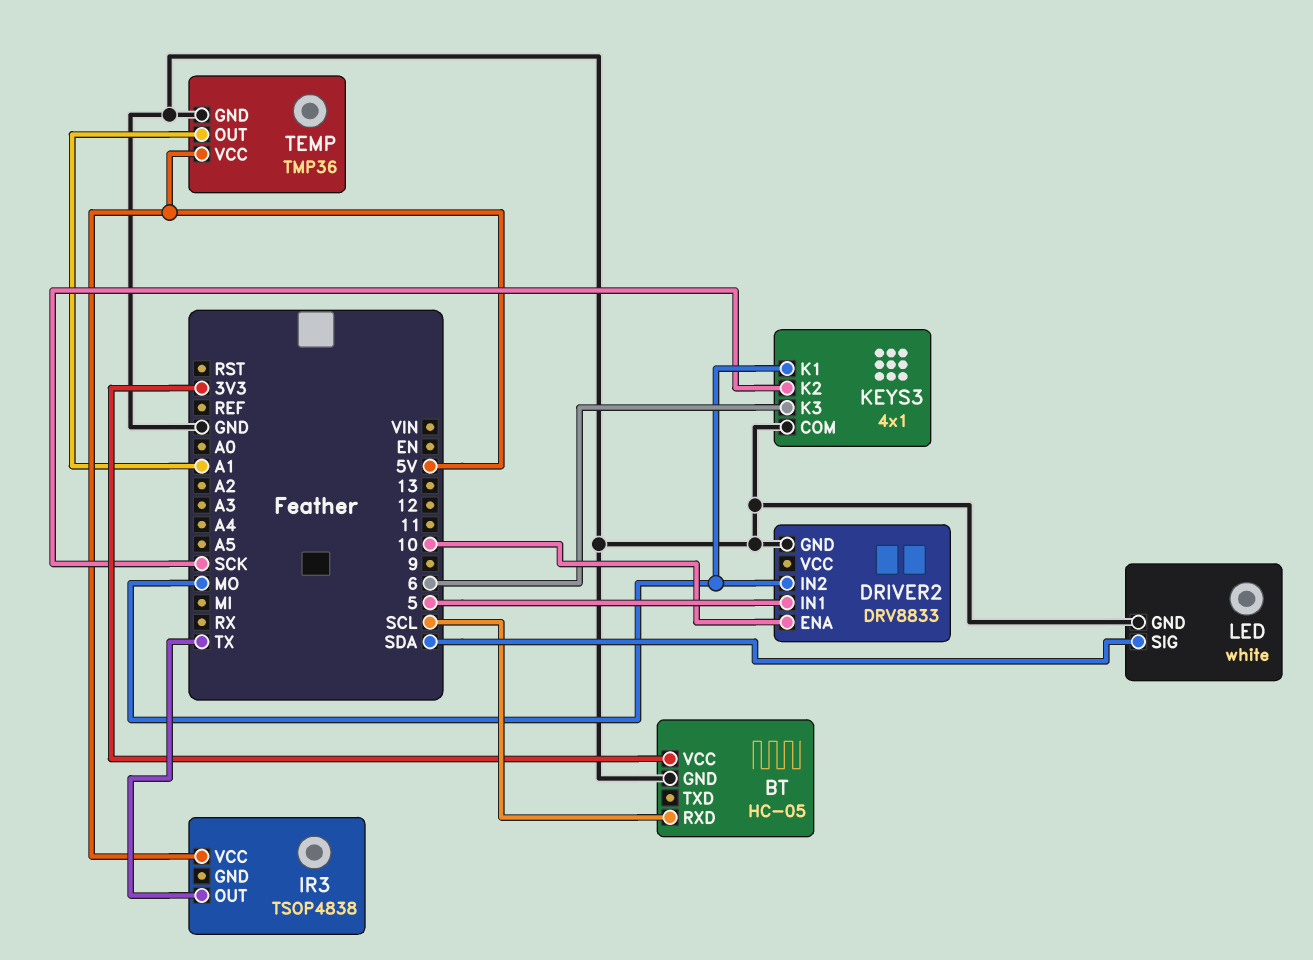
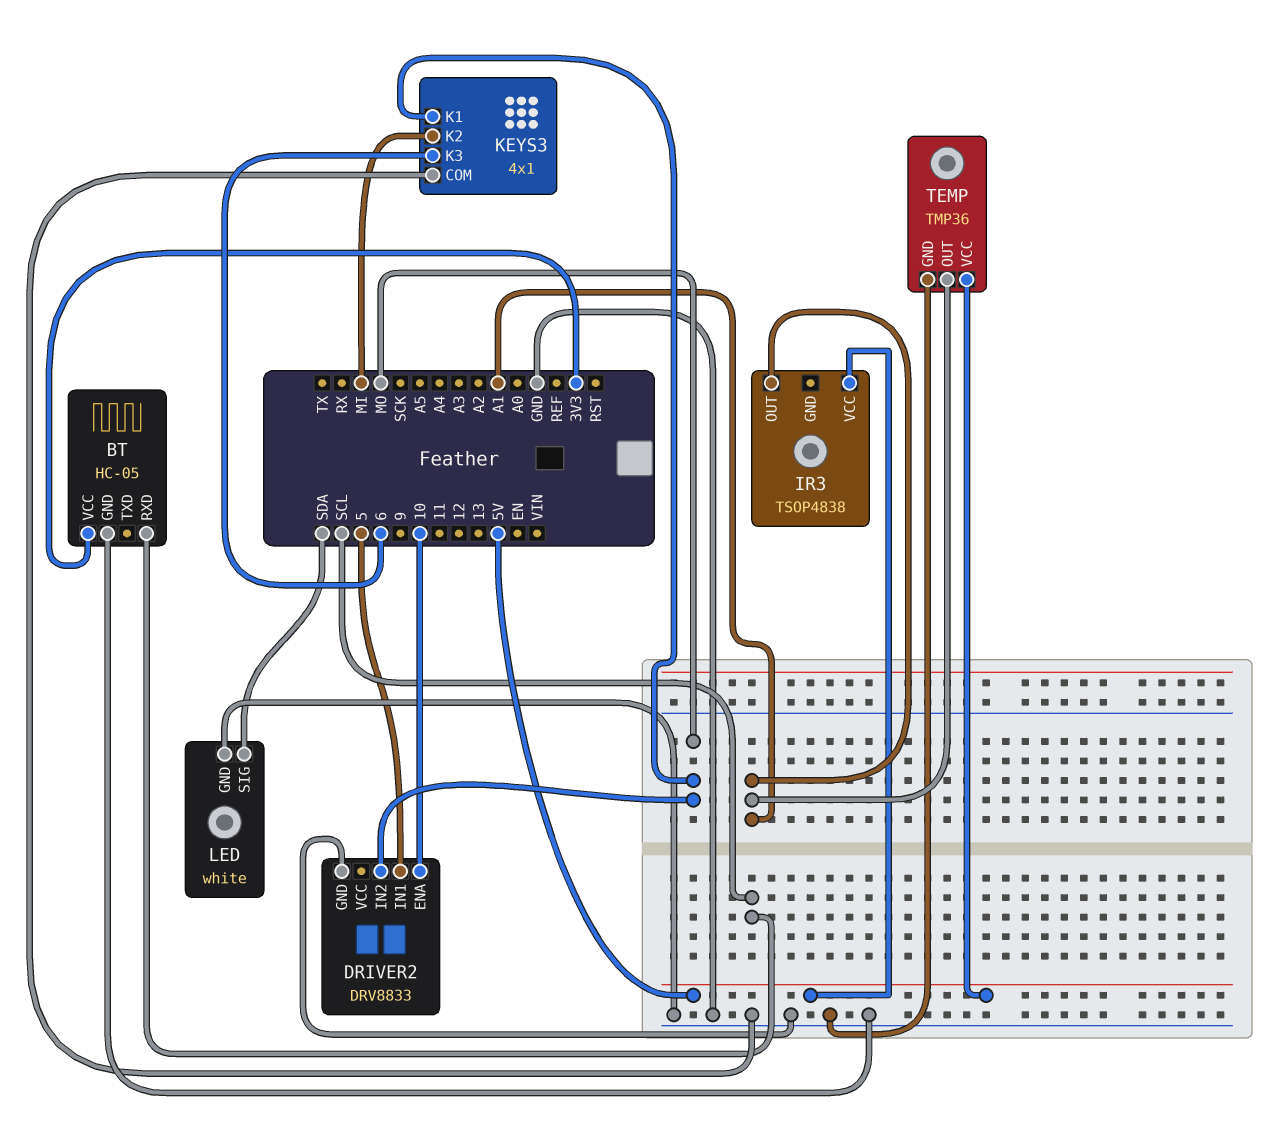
IR3 pin OUT: TX -> A1
KEYS3 pin K2: SCK -> MI

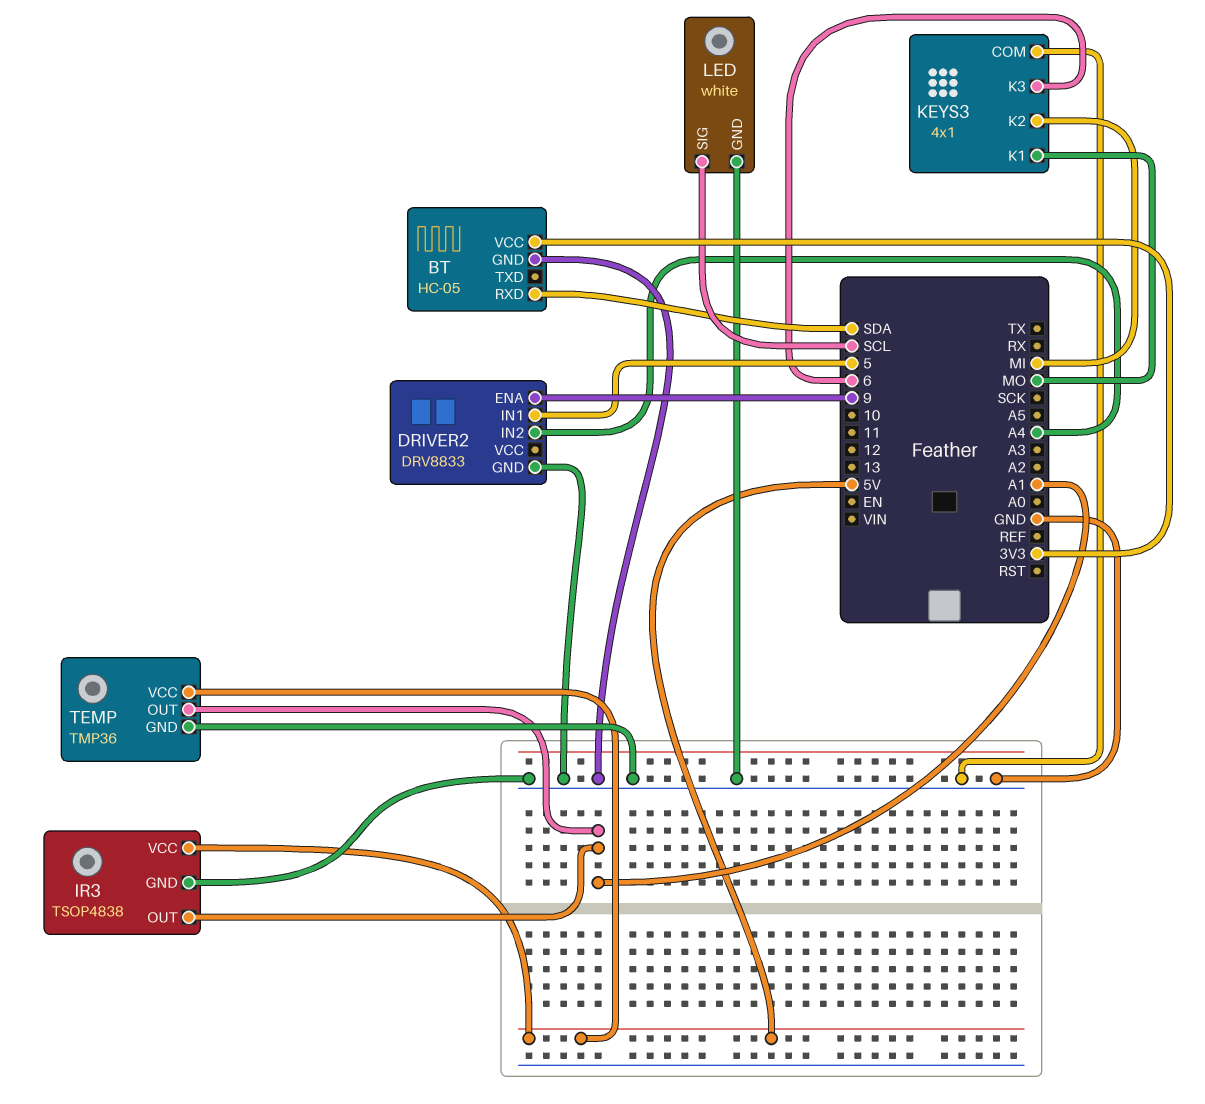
BT pin RXD: SCL -> SDA
DRIVER2 pin ENA: 10 -> 9
DRIVER2 pin IN2: MO -> A4
IR3 pin GND: none -> GND
LED pin SIG: SDA -> SCL

